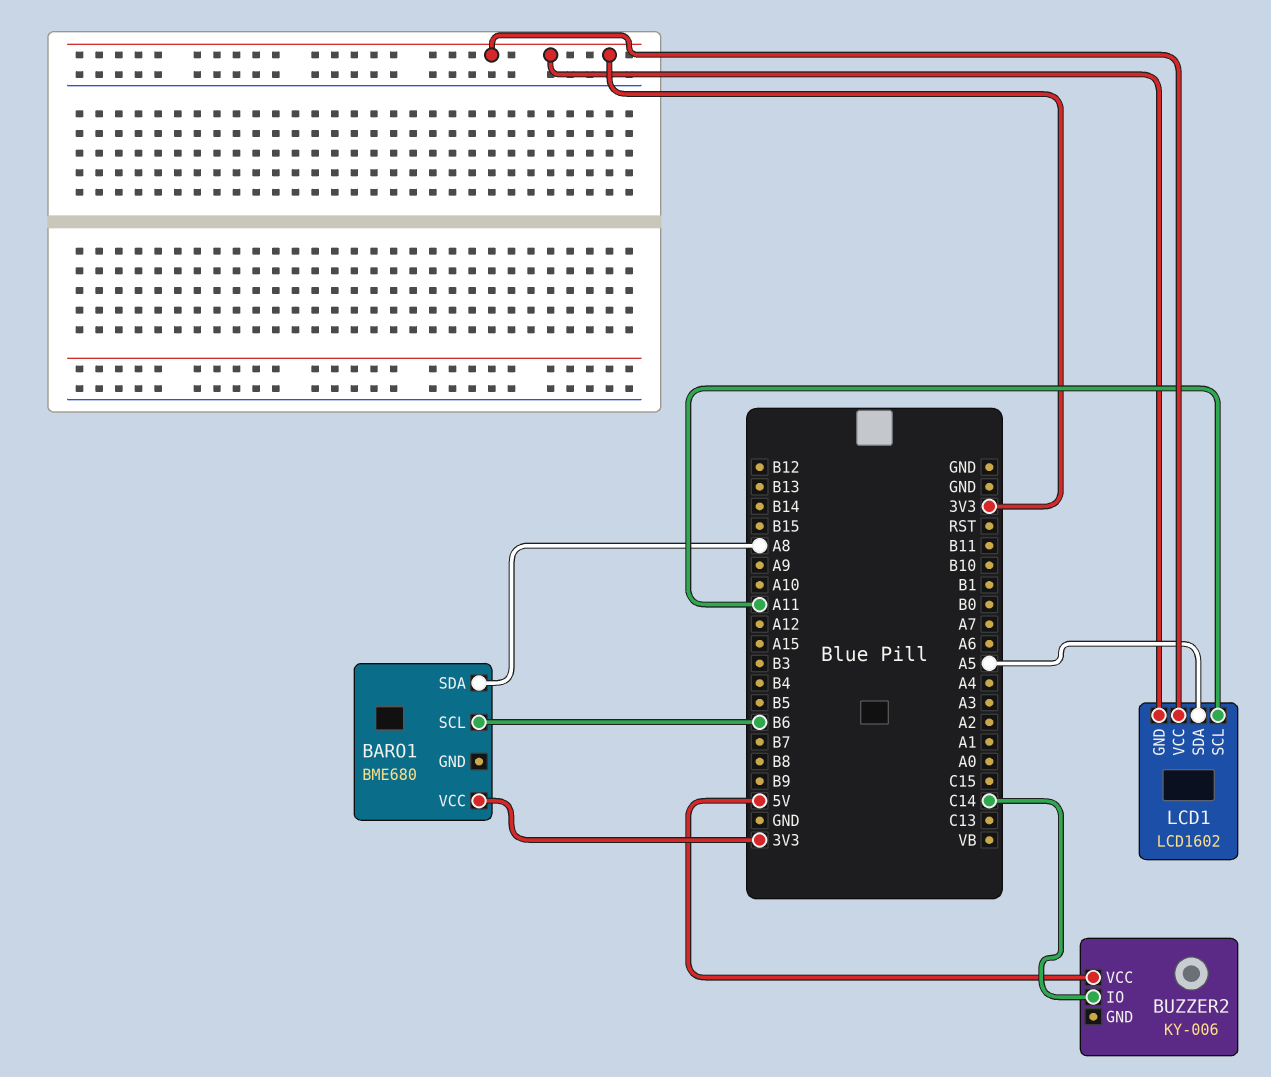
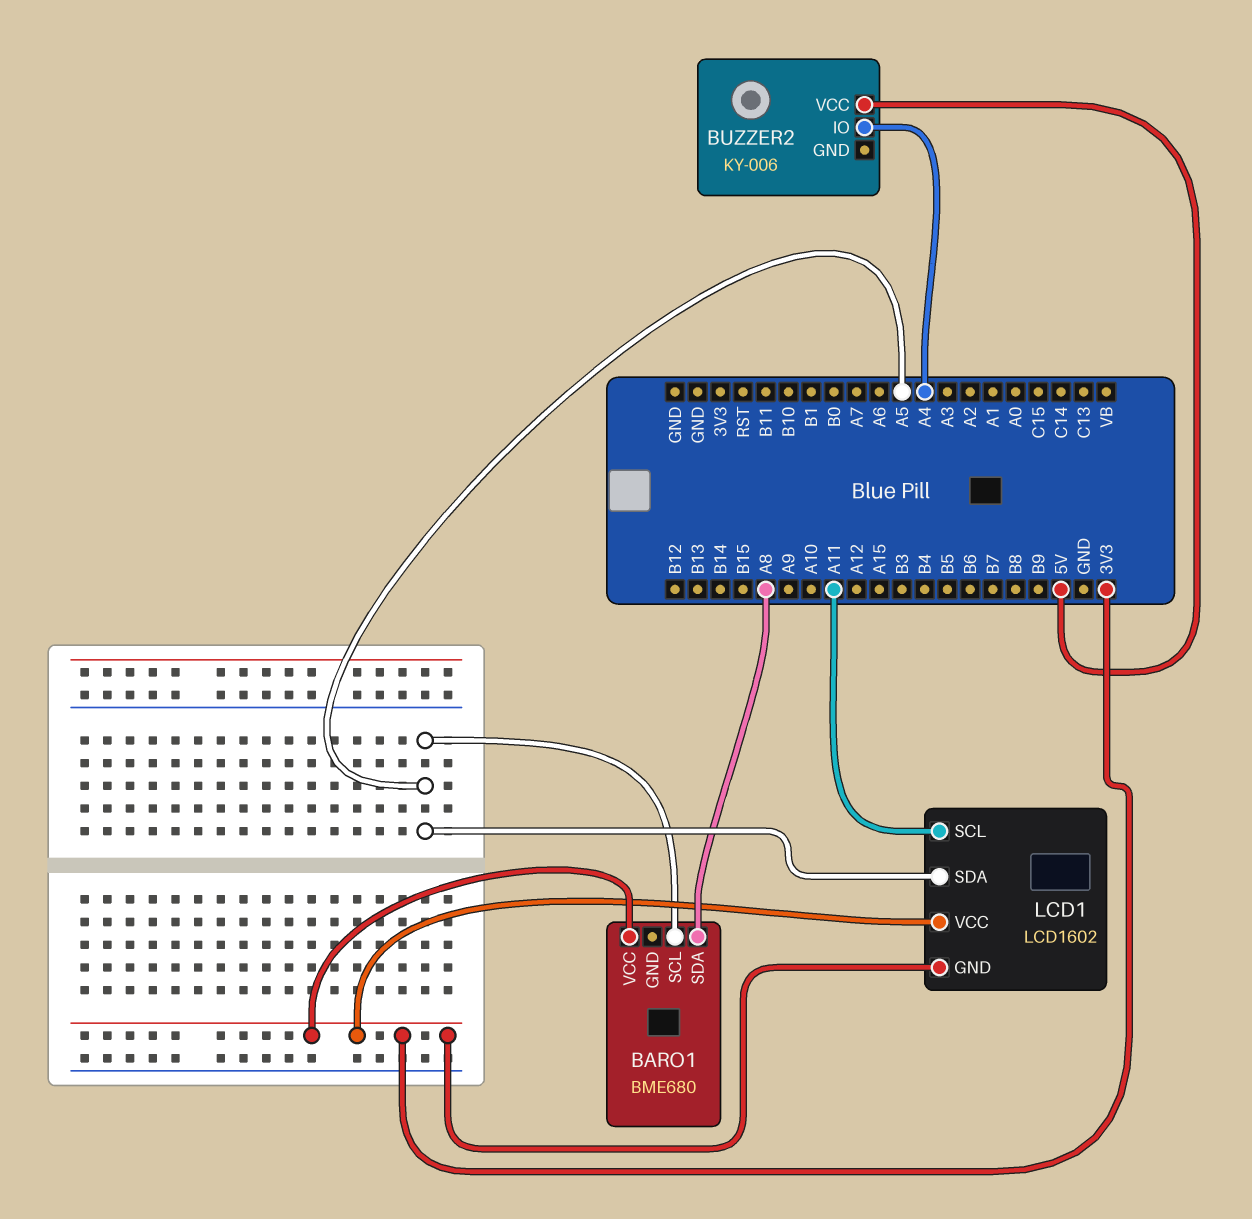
BARO1 pin SCL: B6 -> A5
BUZZER2 pin IO: C14 -> A4

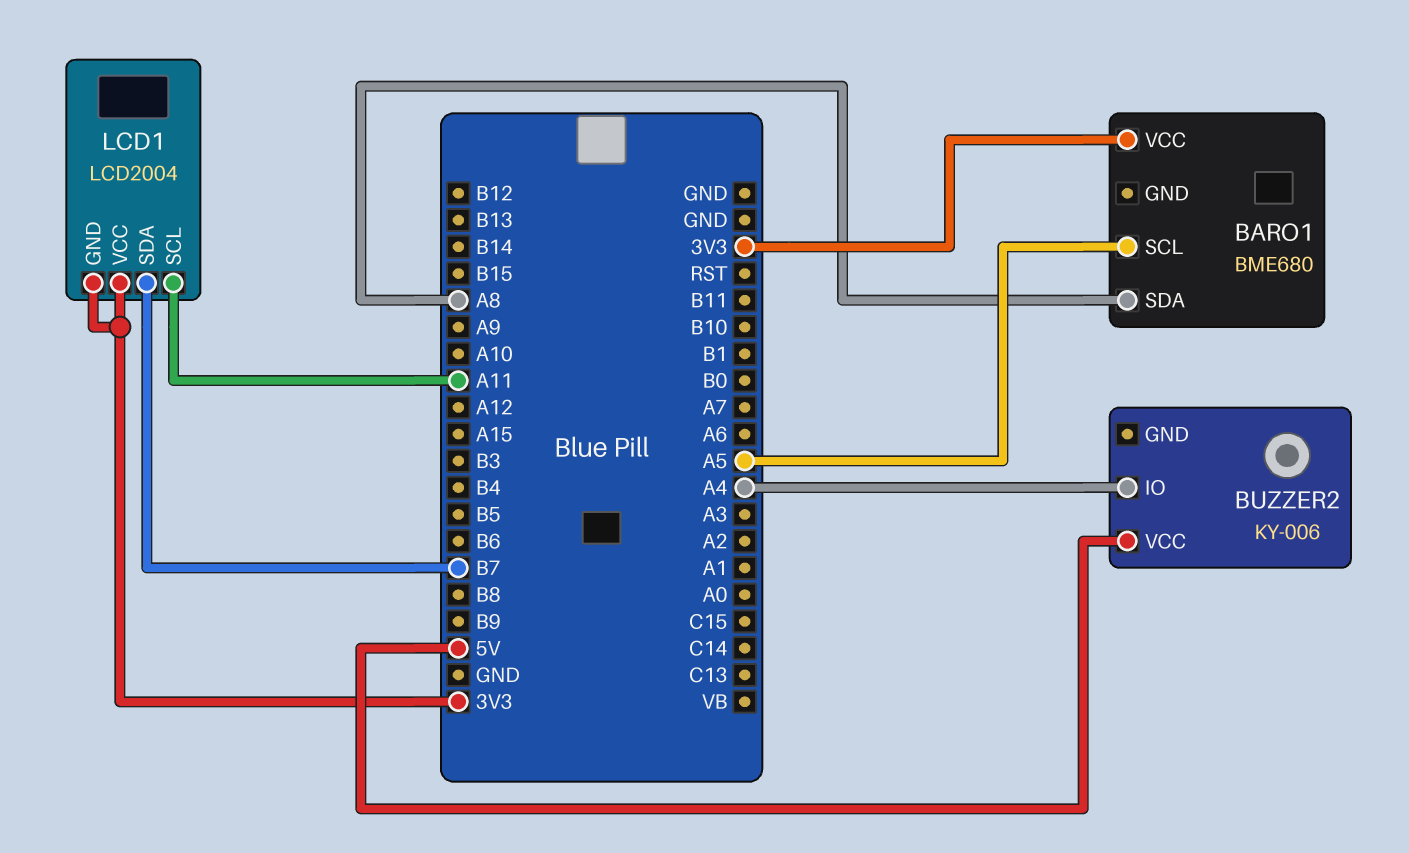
LCD1: LCD1602 -> LCD2004
LCD1 pin SDA: A5 -> B7

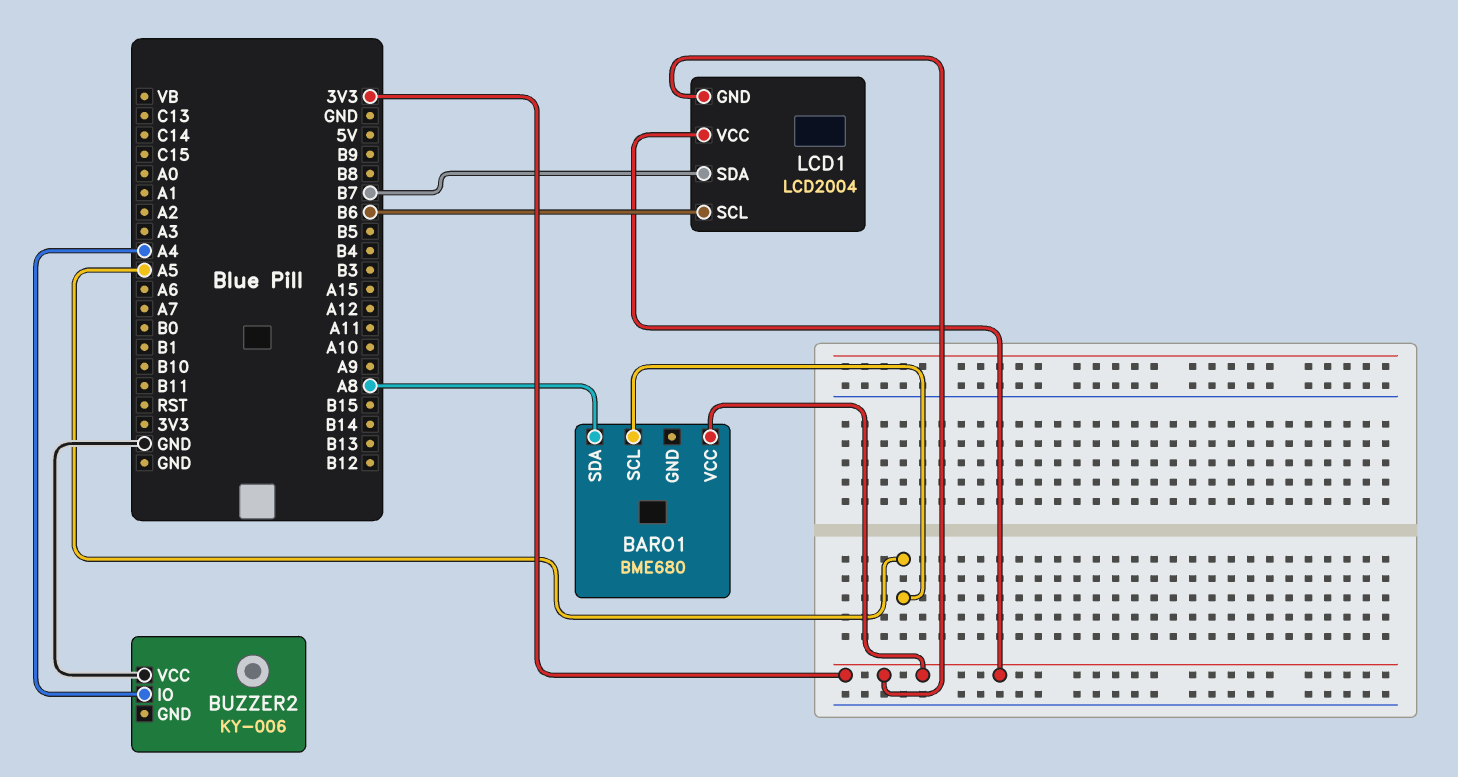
BUZZER2 pin VCC: 5V -> GND
LCD1 pin SCL: A11 -> B6

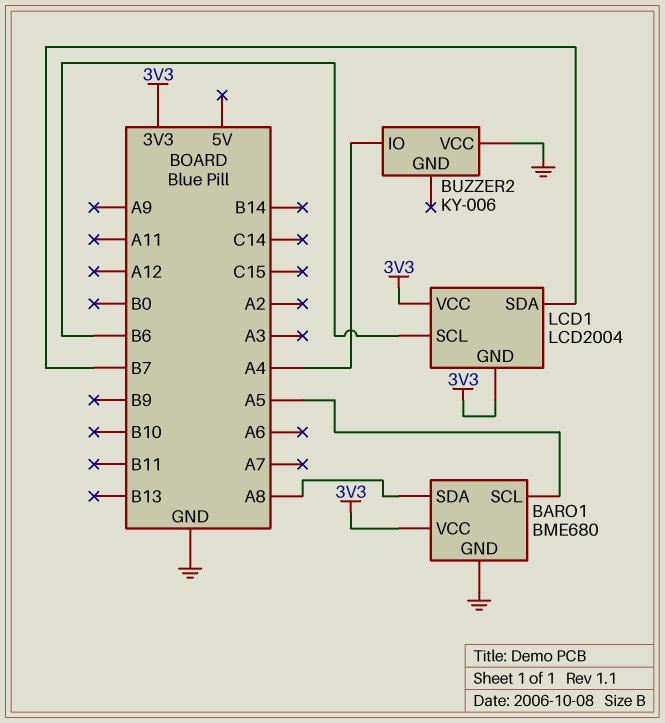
BARO1 pin GND: none -> GND

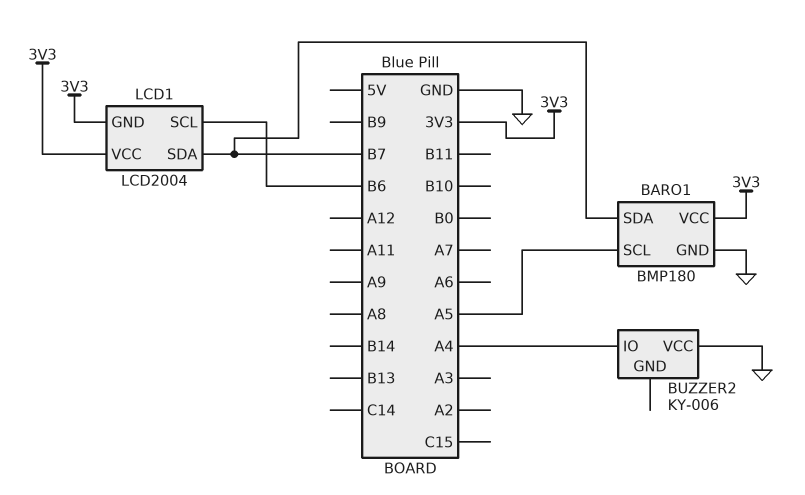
BARO1: BME680 -> BMP180
BARO1 pin SDA: A8 -> B7

